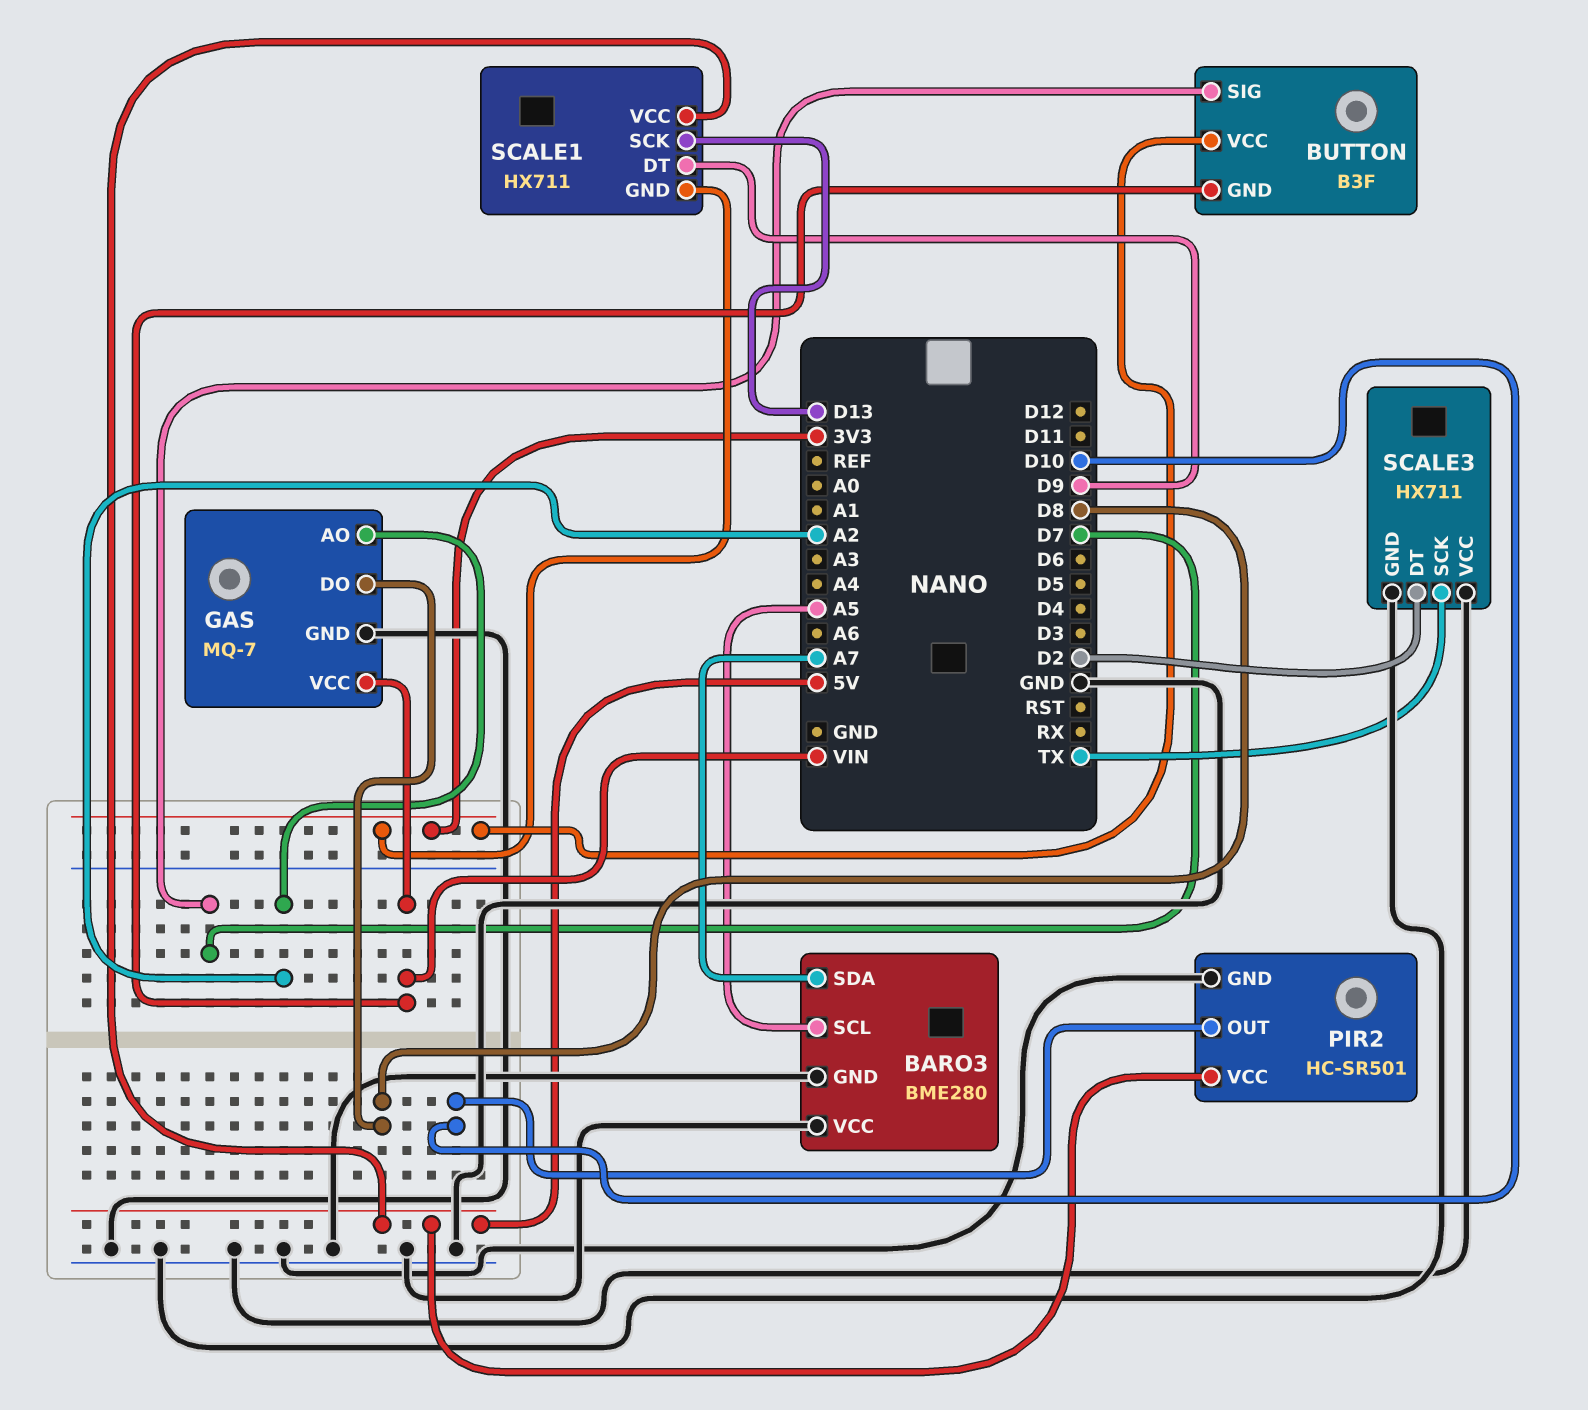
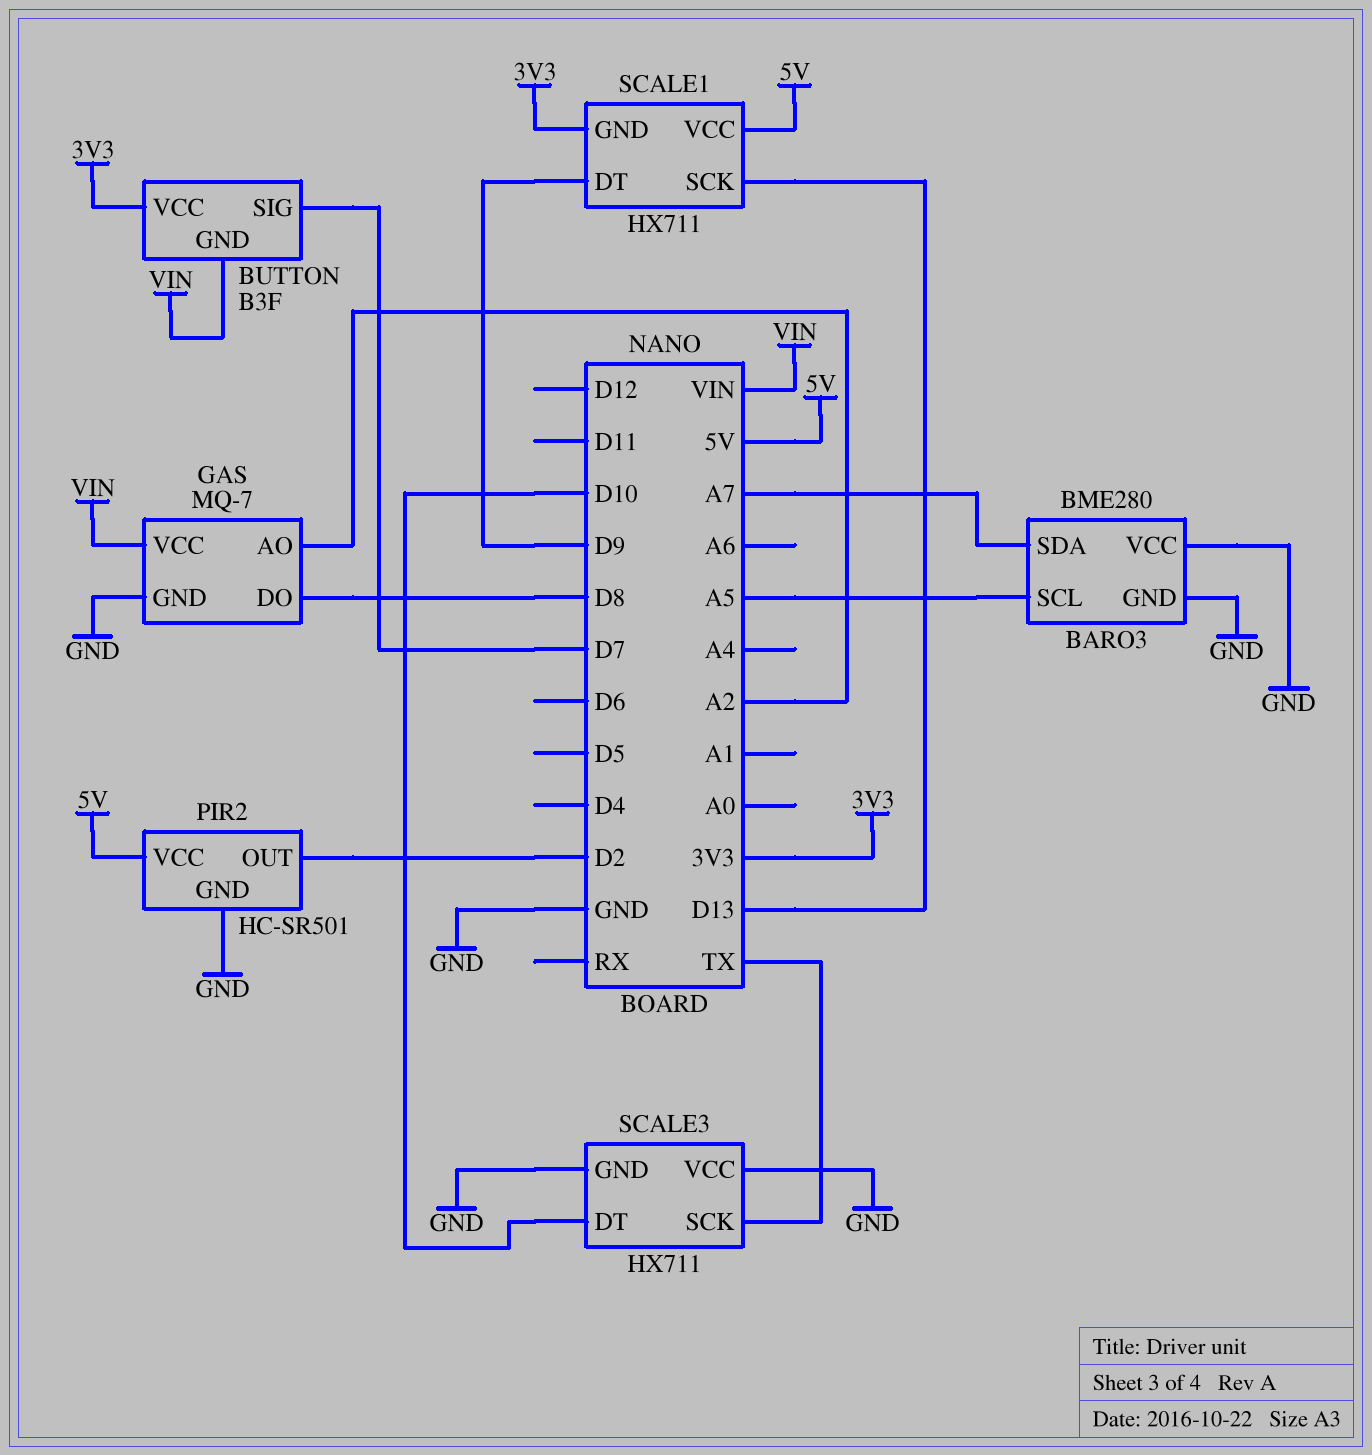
PIR2 pin OUT: D10 -> D2
SCALE3 pin DT: D2 -> D10

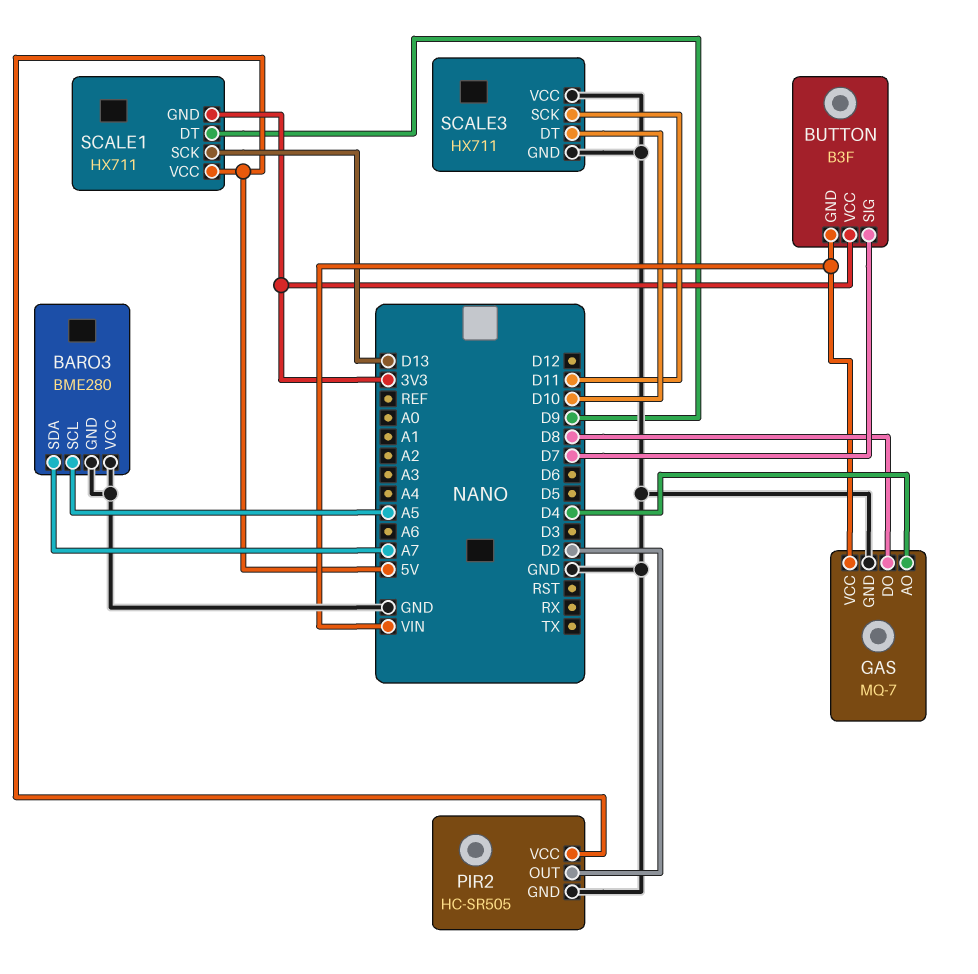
GAS pin AO: A2 -> D4
PIR2: HC-SR501 -> HC-SR505
SCALE3 pin SCK: TX -> D11

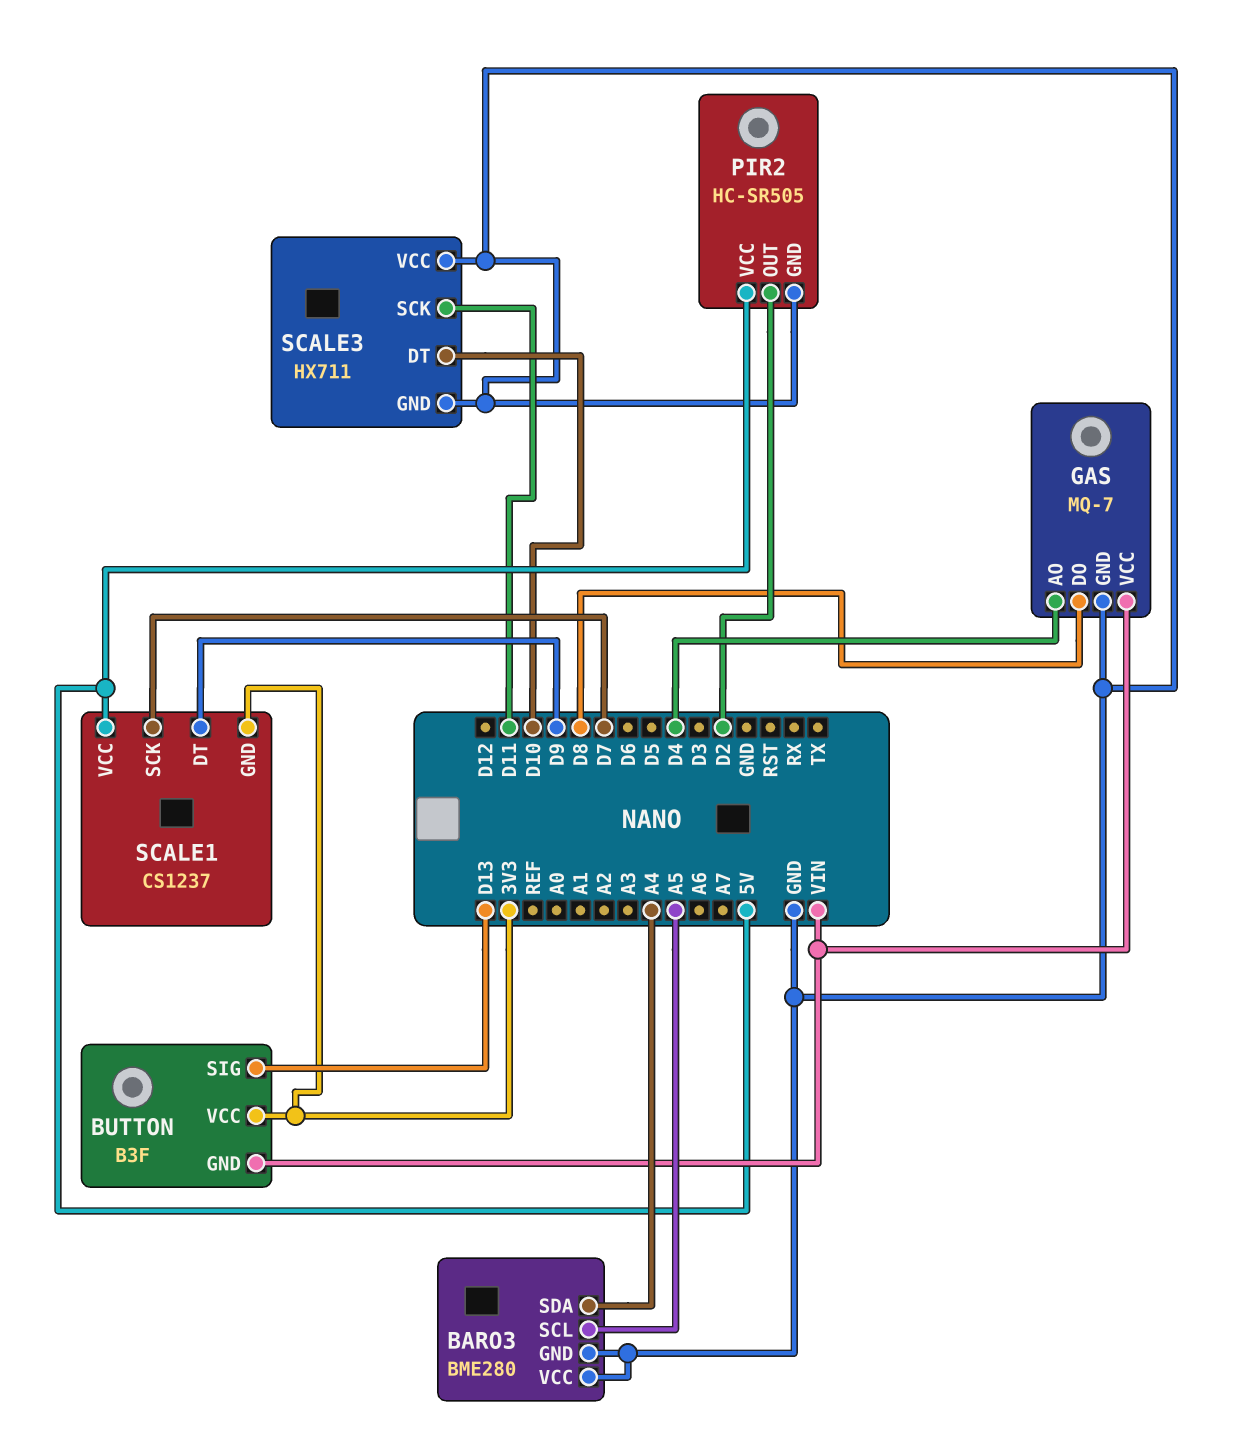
BARO3 pin SDA: A7 -> A4
BUTTON pin SIG: D7 -> D13
SCALE1: HX711 -> CS1237
SCALE1 pin SCK: D13 -> D7

